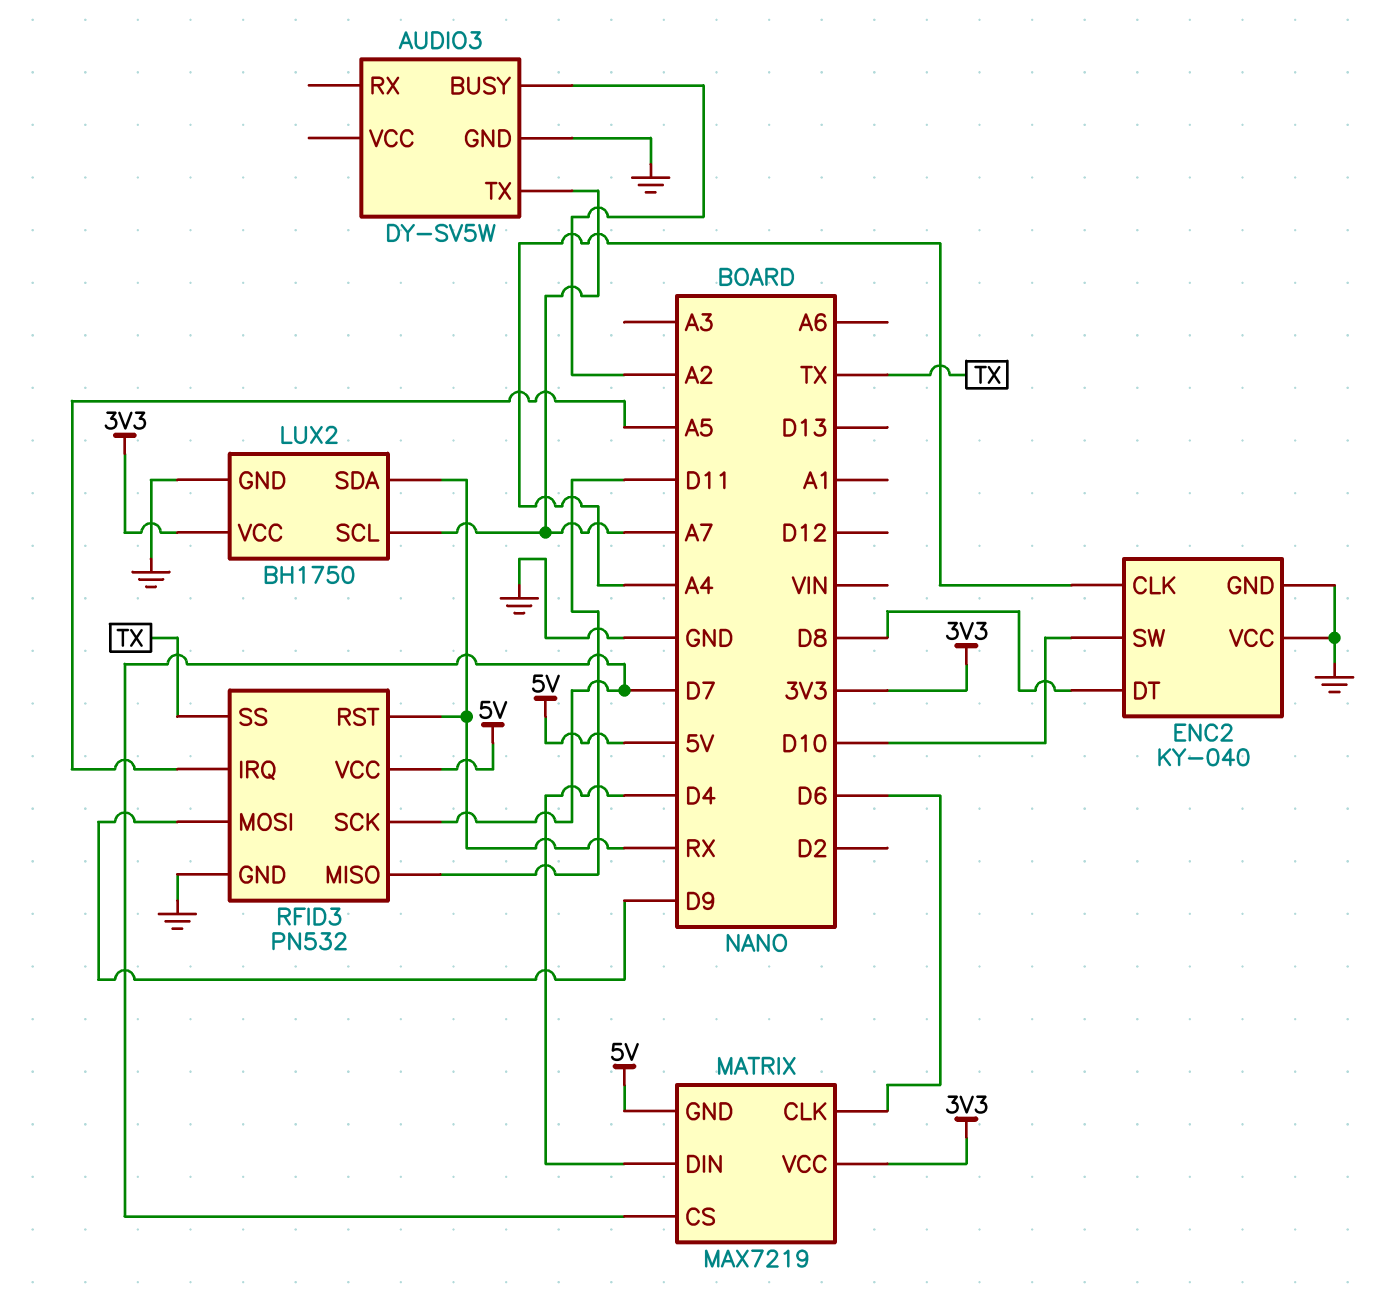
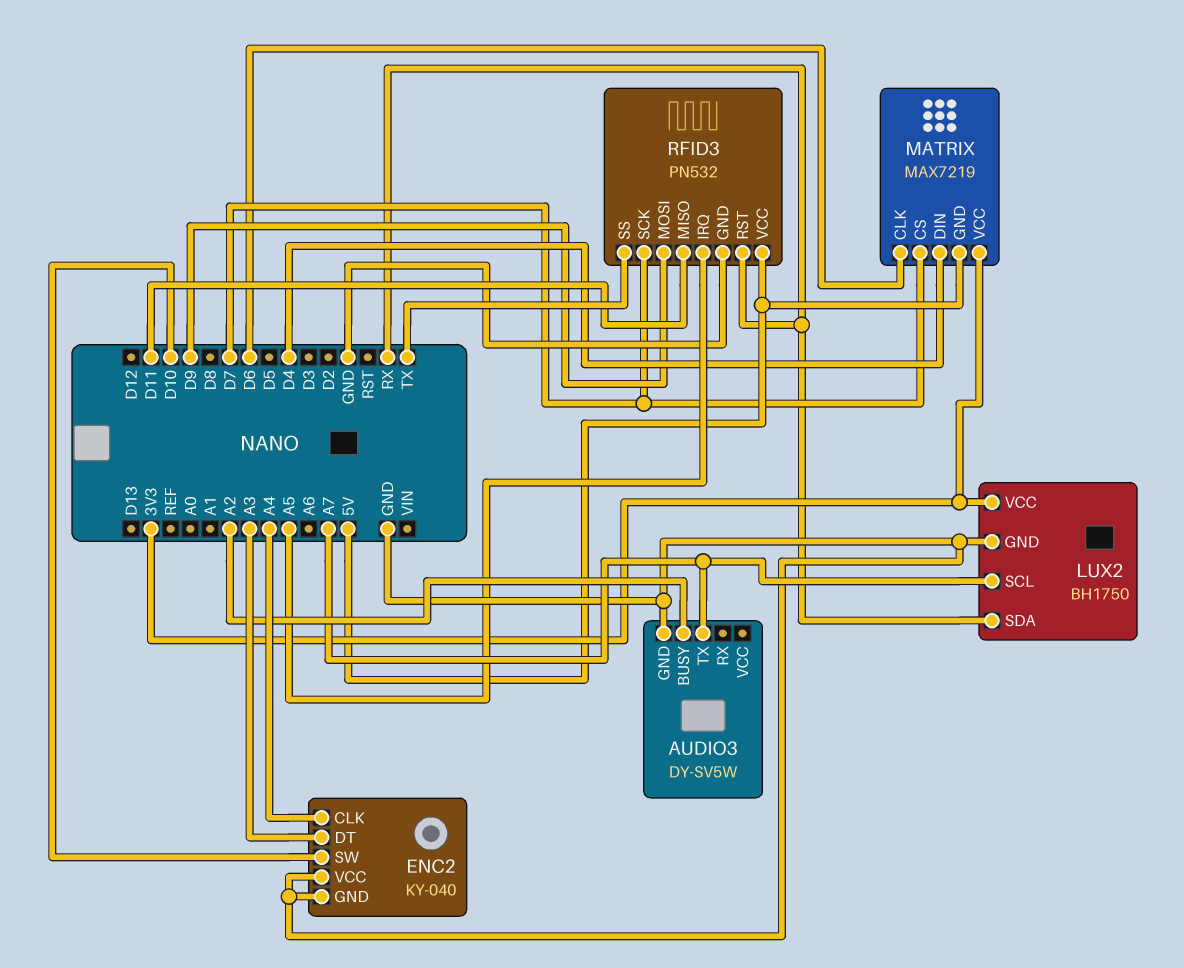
ENC2 pin DT: D8 -> A3

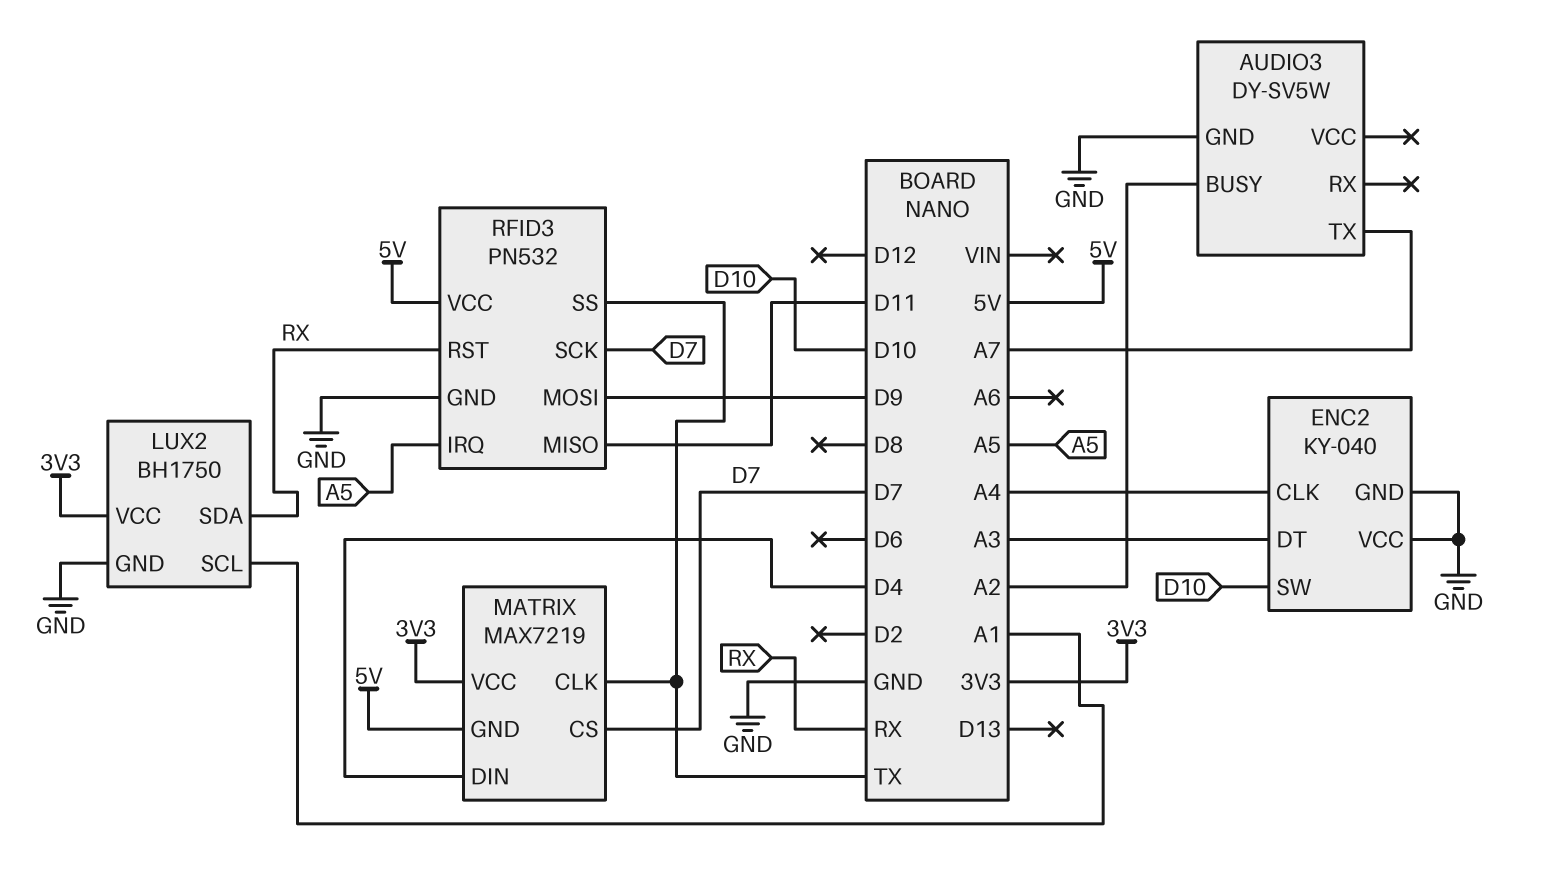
LUX2 pin SCL: A7 -> A1
MATRIX pin CLK: D6 -> TX

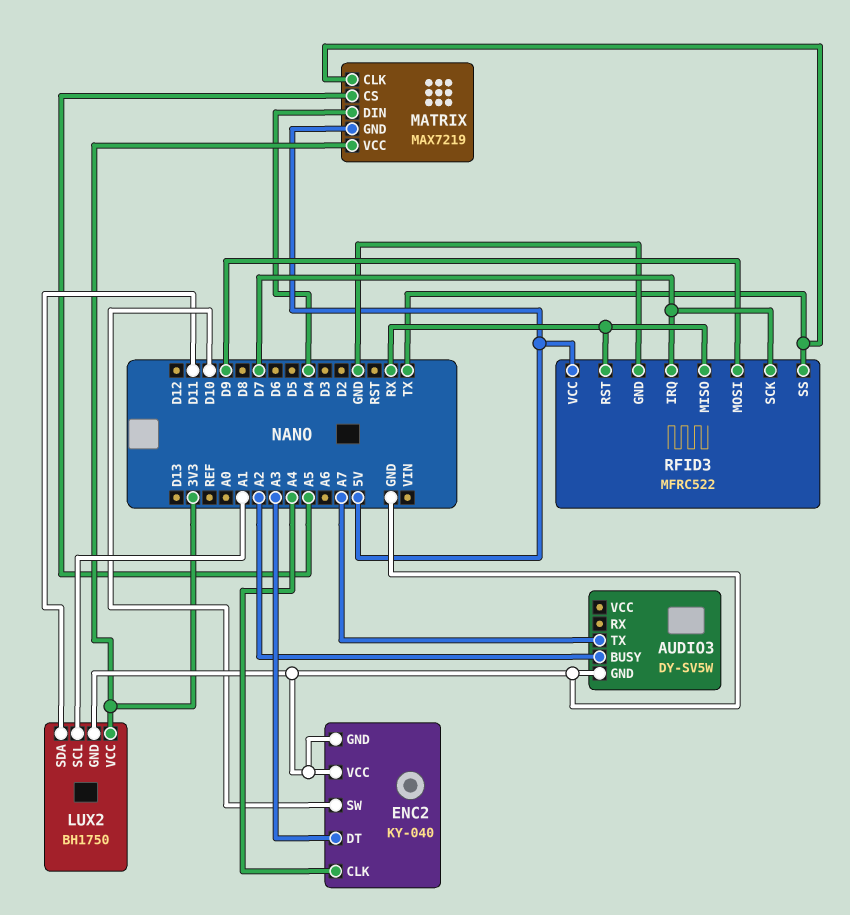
LUX2 pin SDA: RX -> D11
MATRIX pin CS: D7 -> A5
RFID3: PN532 -> MFRC522
RFID3 pin IRQ: A5 -> D7
RFID3 pin MISO: D11 -> RX

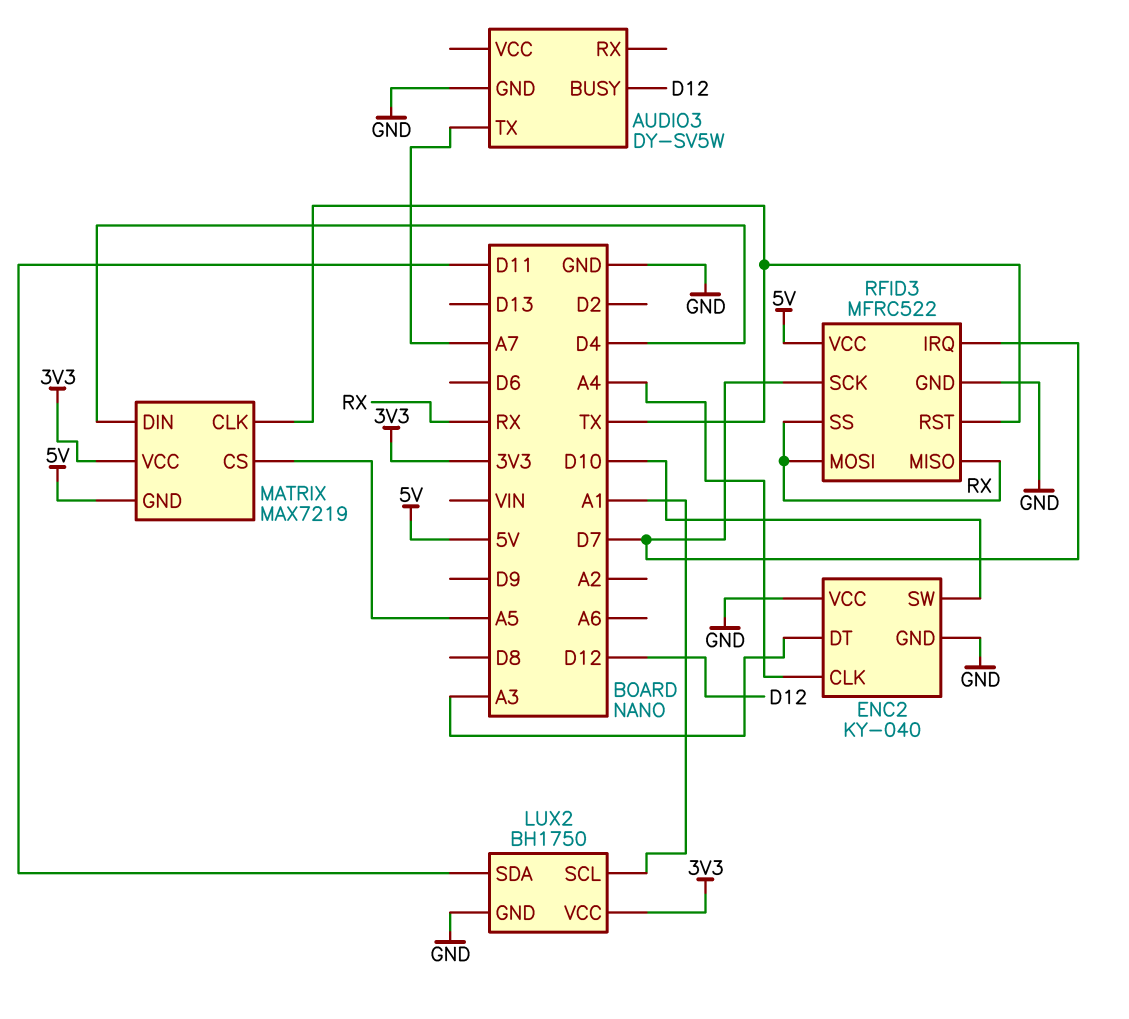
AUDIO3 pin BUSY: A2 -> D12
RFID3 pin MOSI: D9 -> RX
RFID3 pin RST: RX -> TX
RFID3 pin SS: TX -> RX

